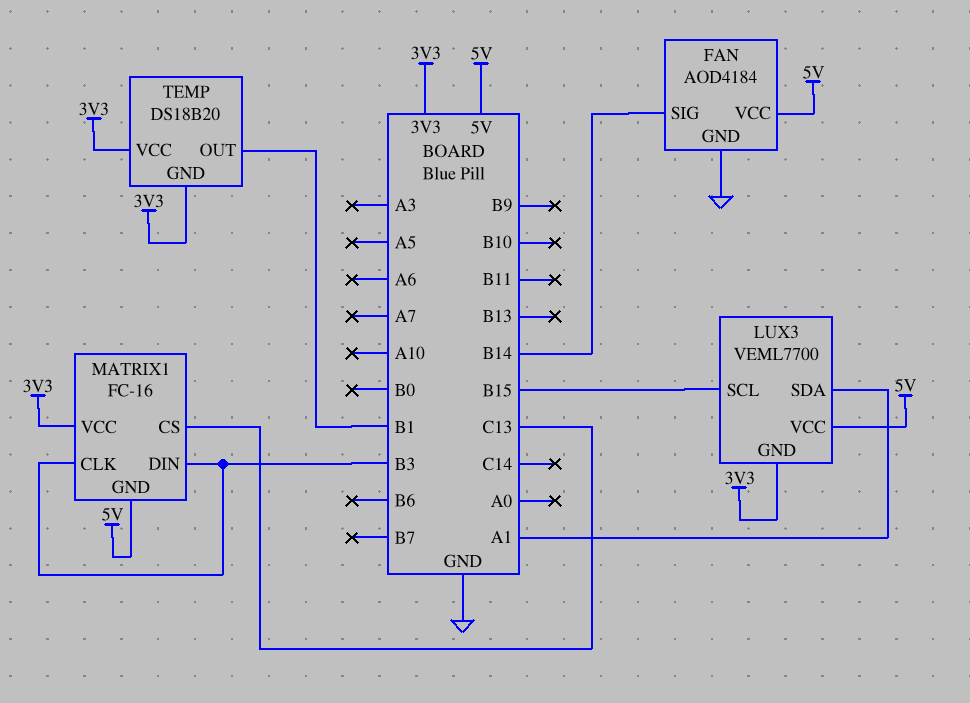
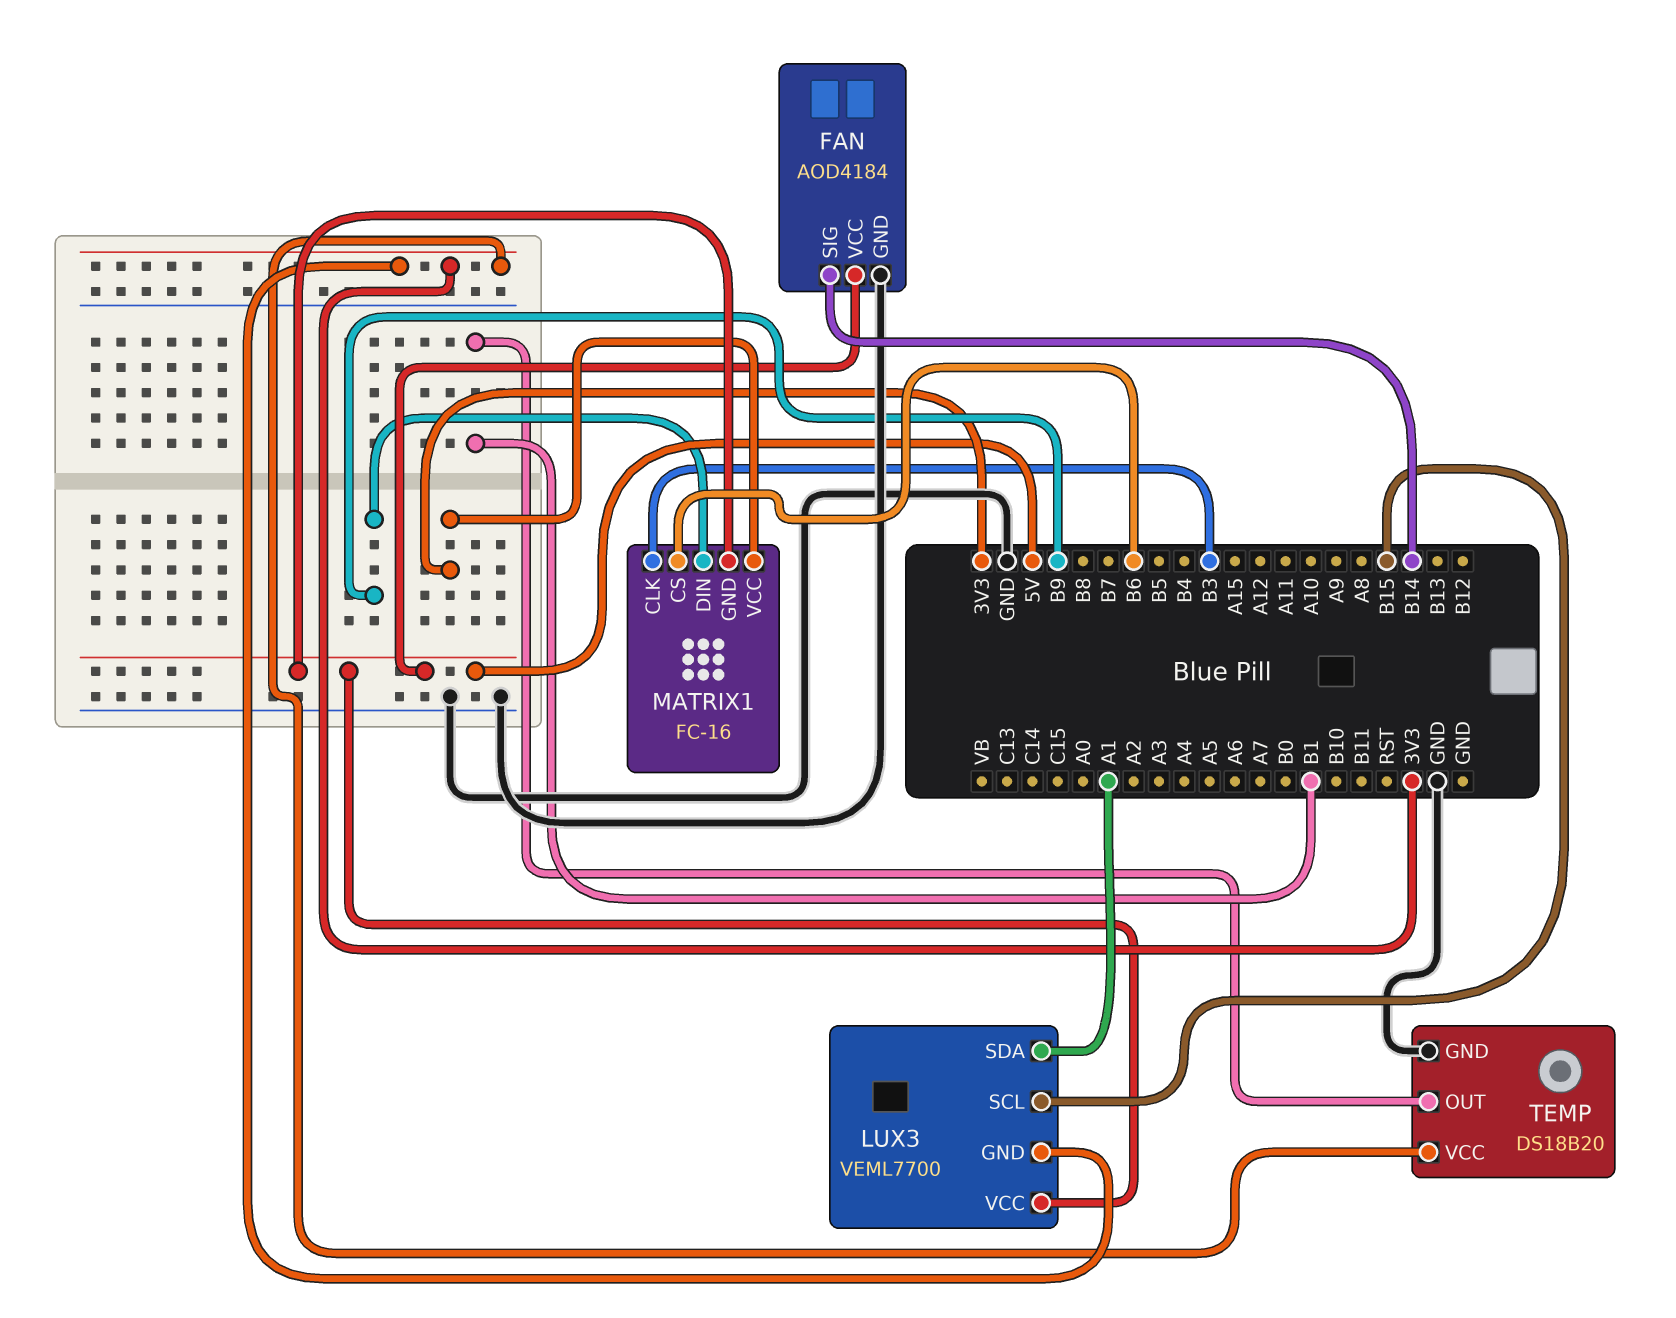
MATRIX1 pin CS: C13 -> B6
MATRIX1 pin DIN: B3 -> B9
TEMP pin GND: 3V3 -> GND

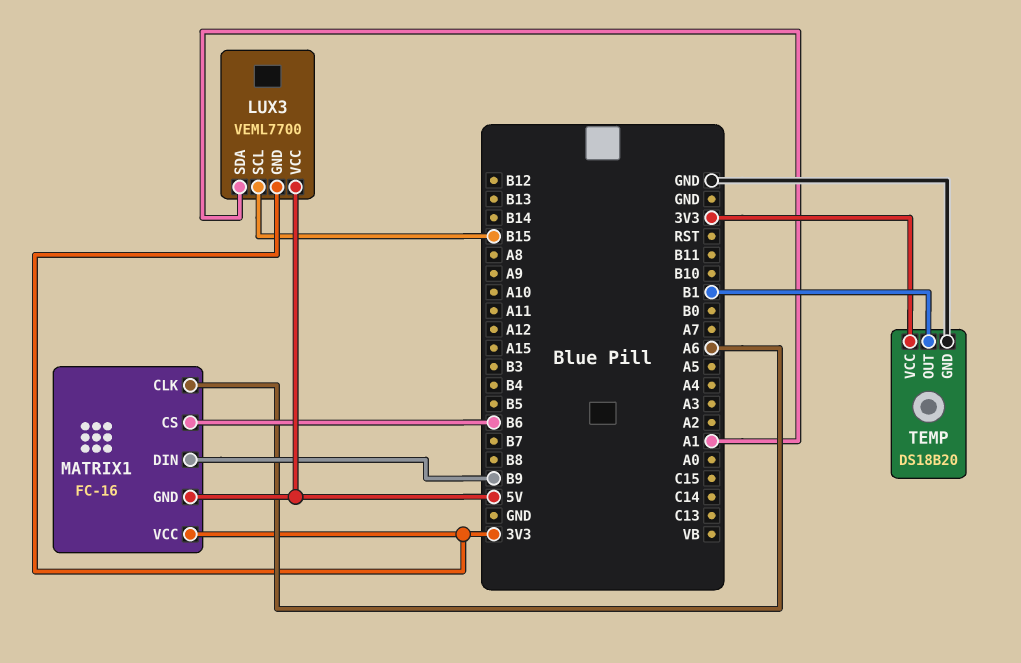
FAN: AOD4184 -> none
FAN pin GND: GND -> none
FAN pin SIG: B14 -> none
FAN pin VCC: 5V -> none
MATRIX1 pin CLK: B3 -> A6

